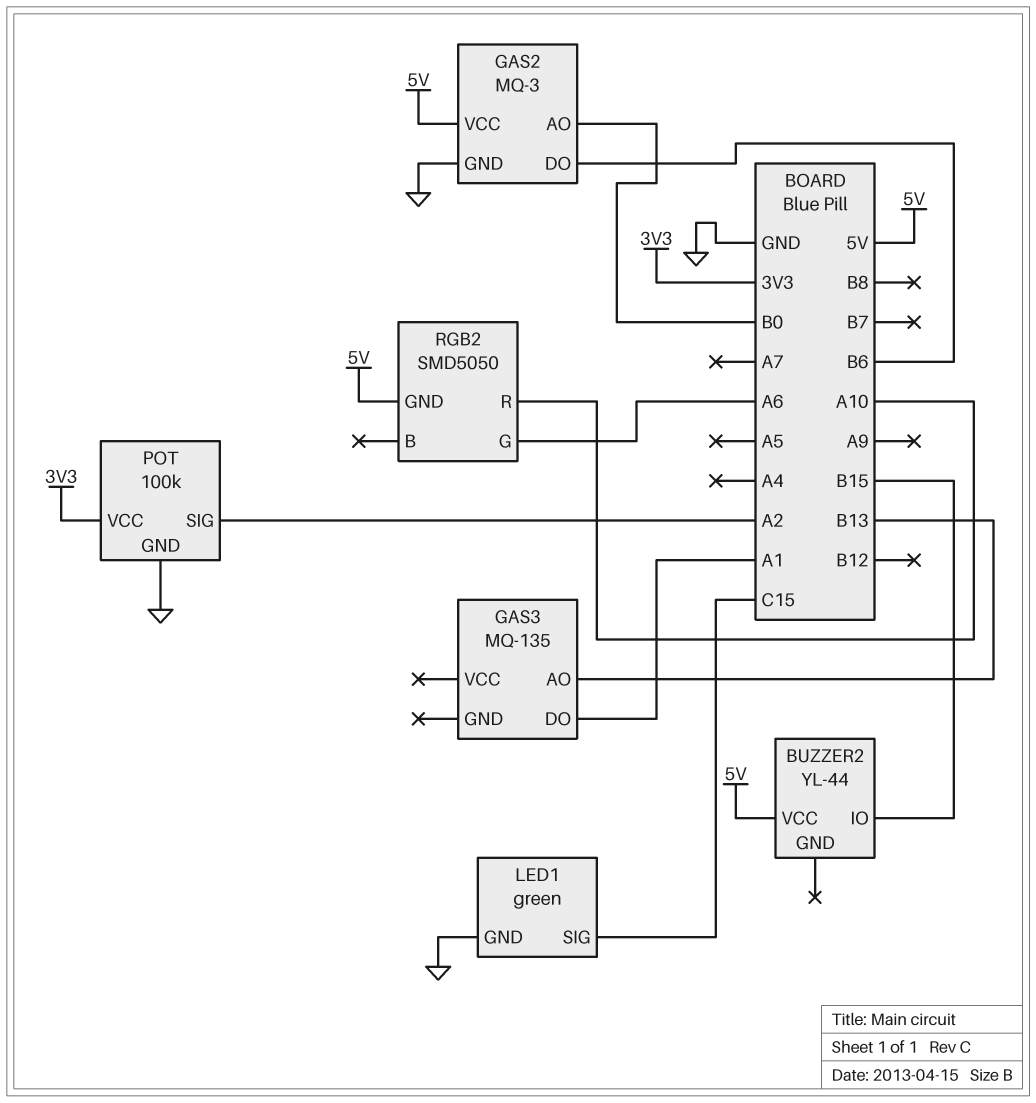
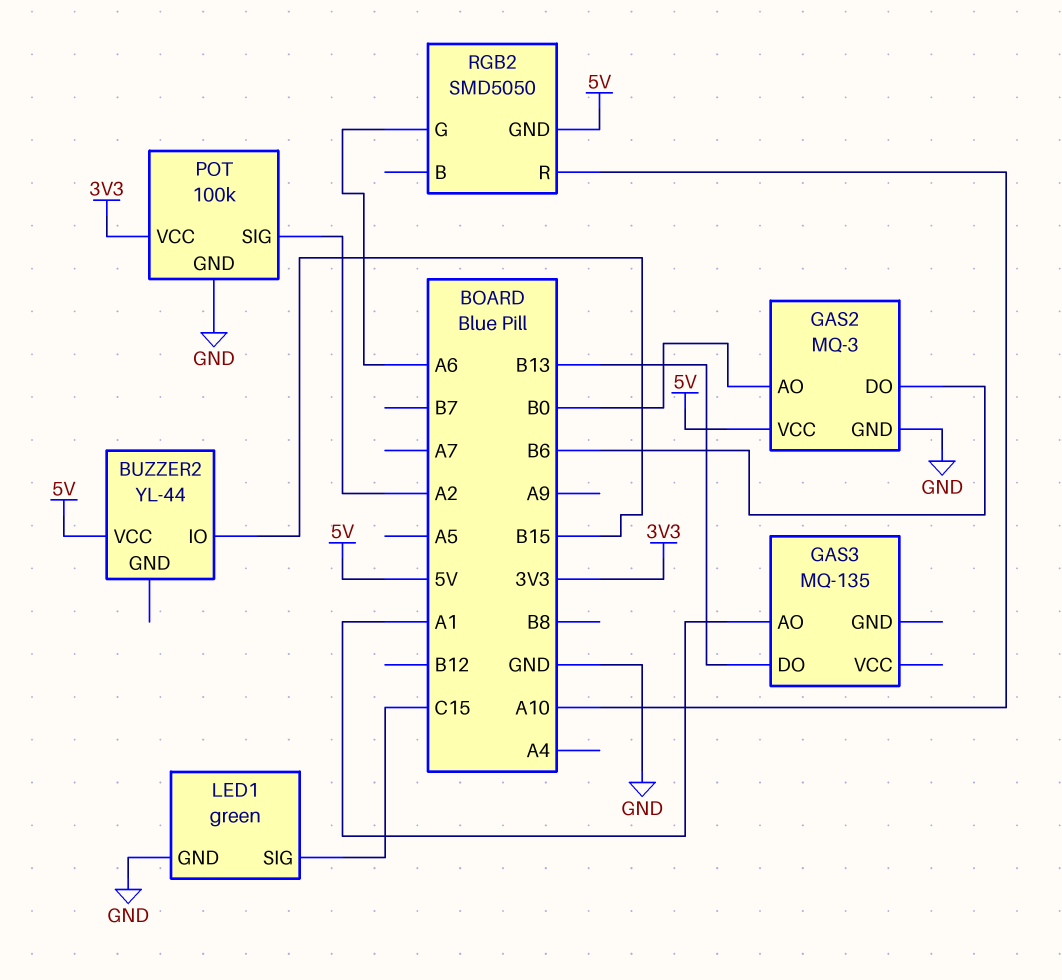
GAS3 pin AO: B13 -> A1
GAS3 pin DO: A1 -> B13

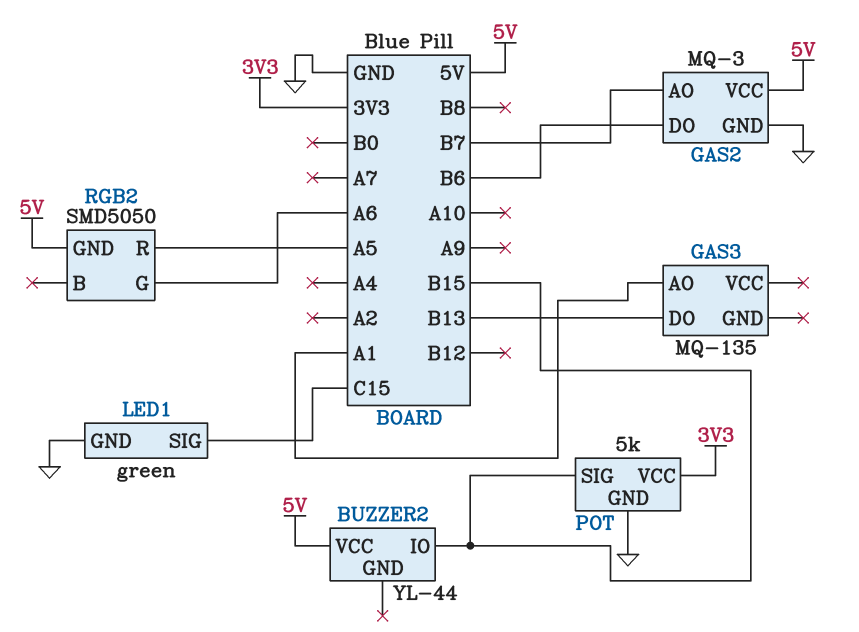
GAS2 pin AO: B0 -> B7
POT: 100k -> 5k
POT pin SIG: A2 -> B15
RGB2 pin R: A10 -> A5

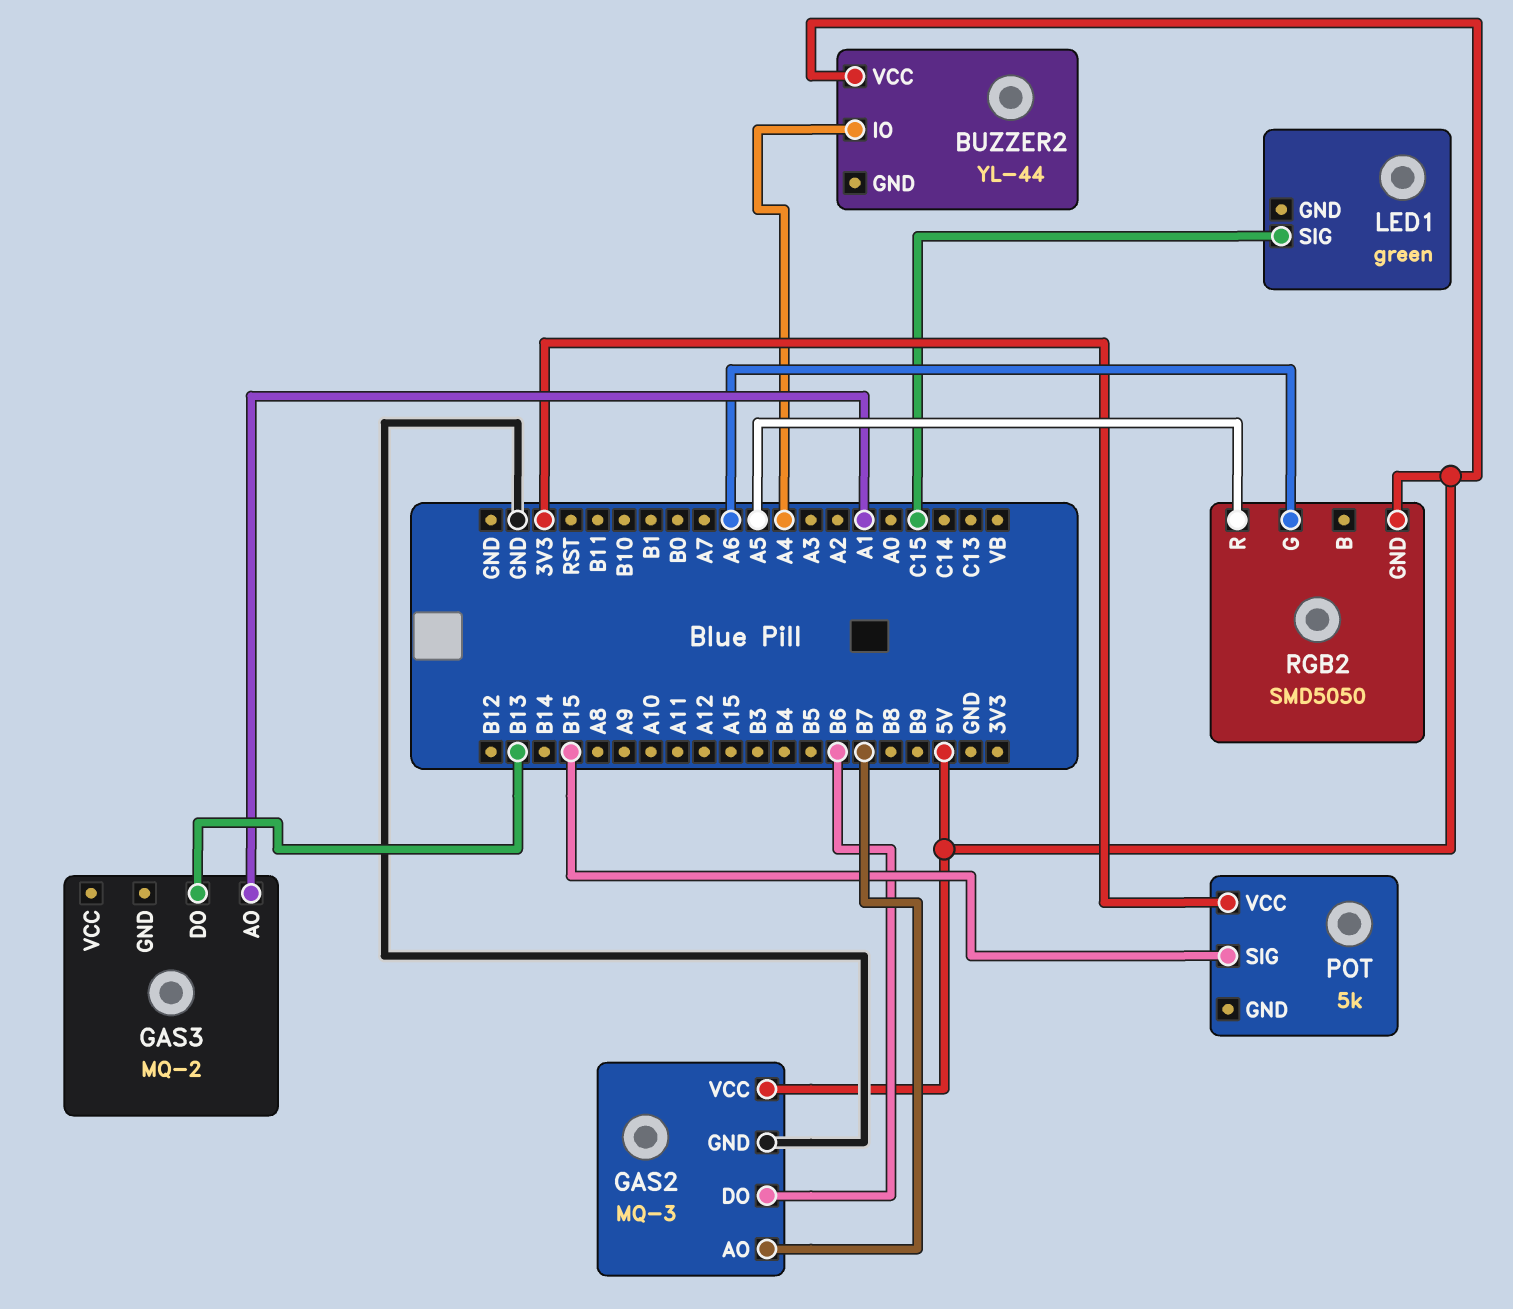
BUZZER2 pin IO: B15 -> A4
GAS3: MQ-135 -> MQ-2
LED1 pin GND: GND -> none
POT pin GND: GND -> none

